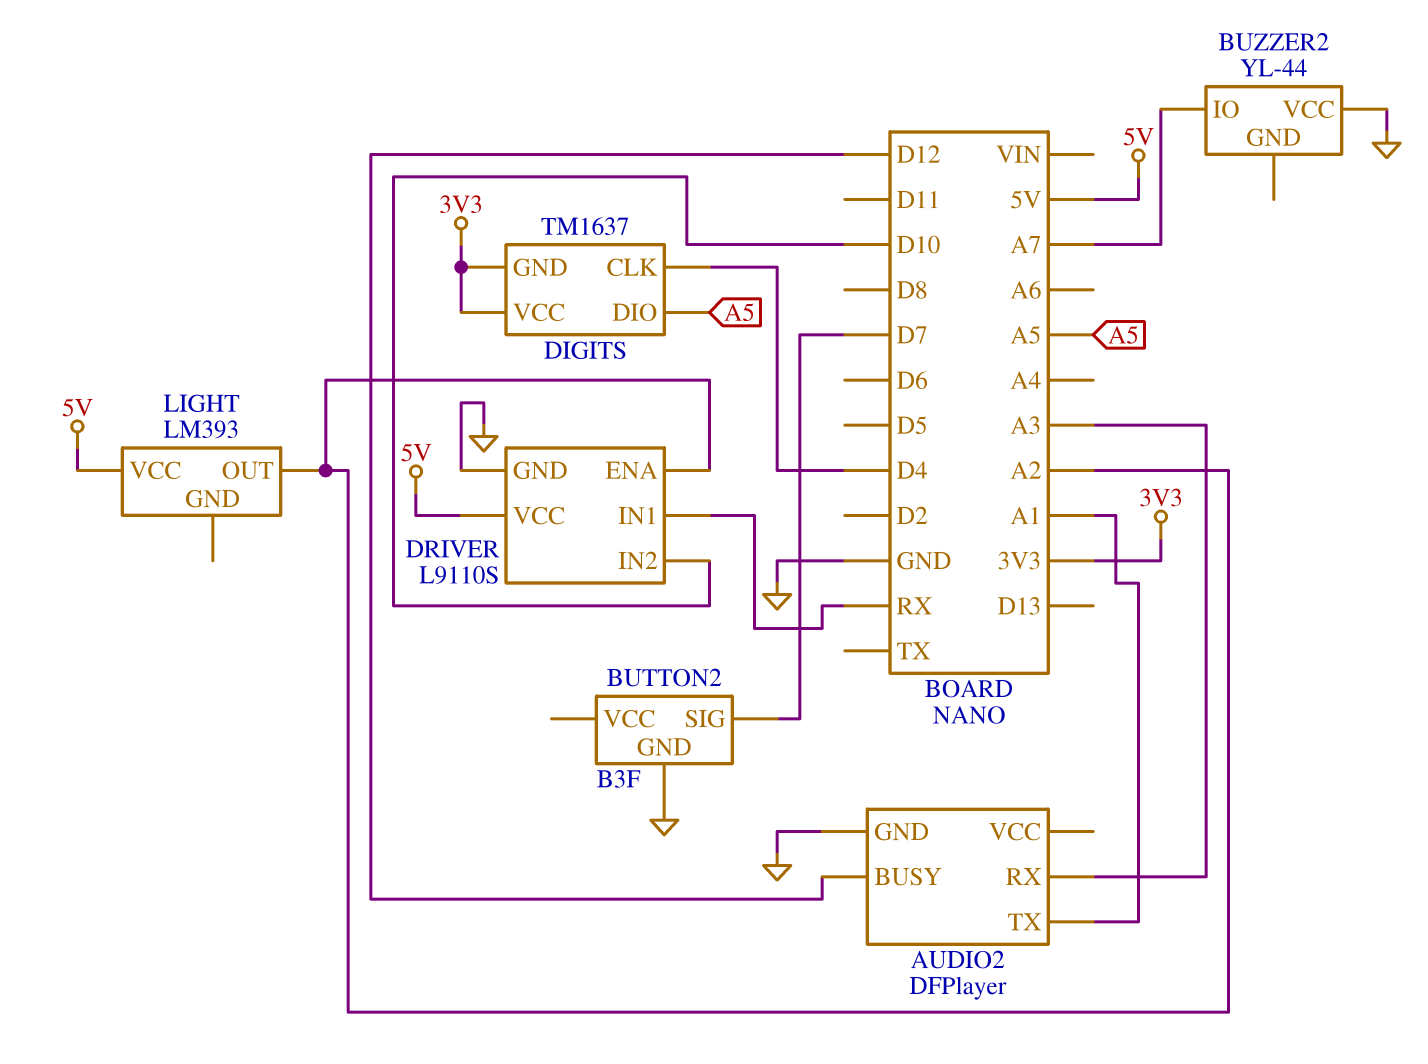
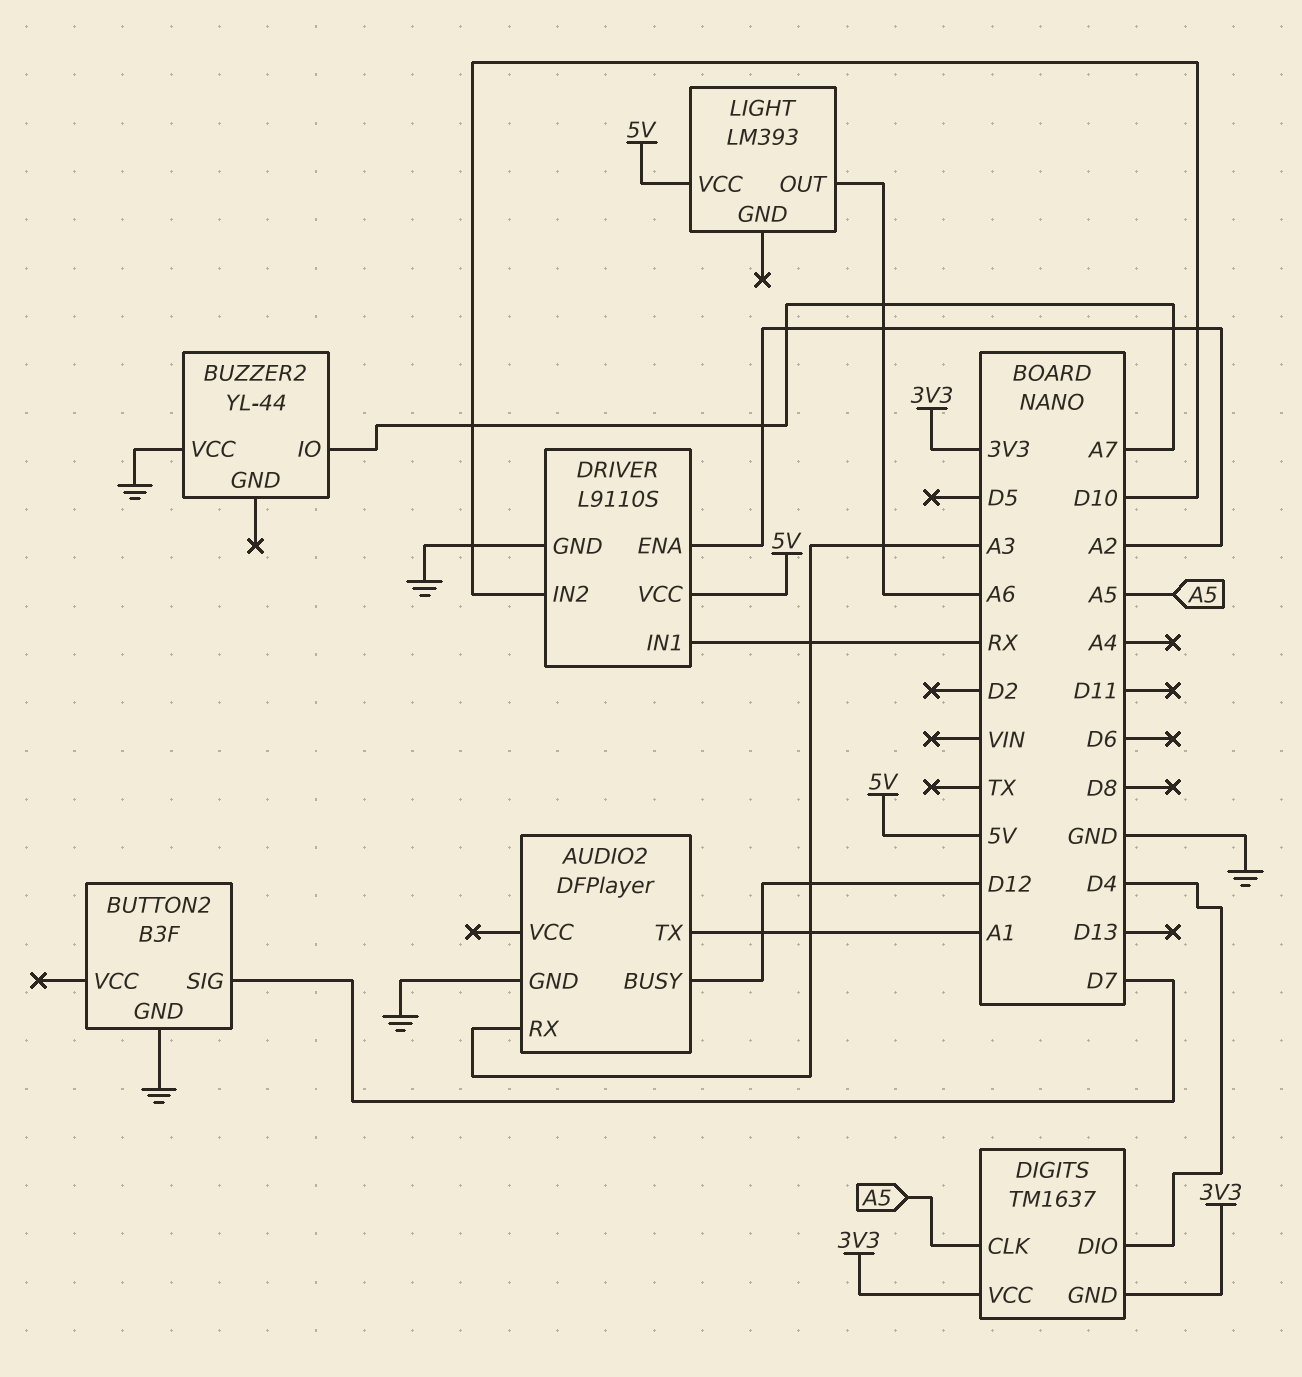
DIGITS pin CLK: D4 -> A5
DIGITS pin DIO: A5 -> D4
LIGHT pin OUT: A2 -> A6

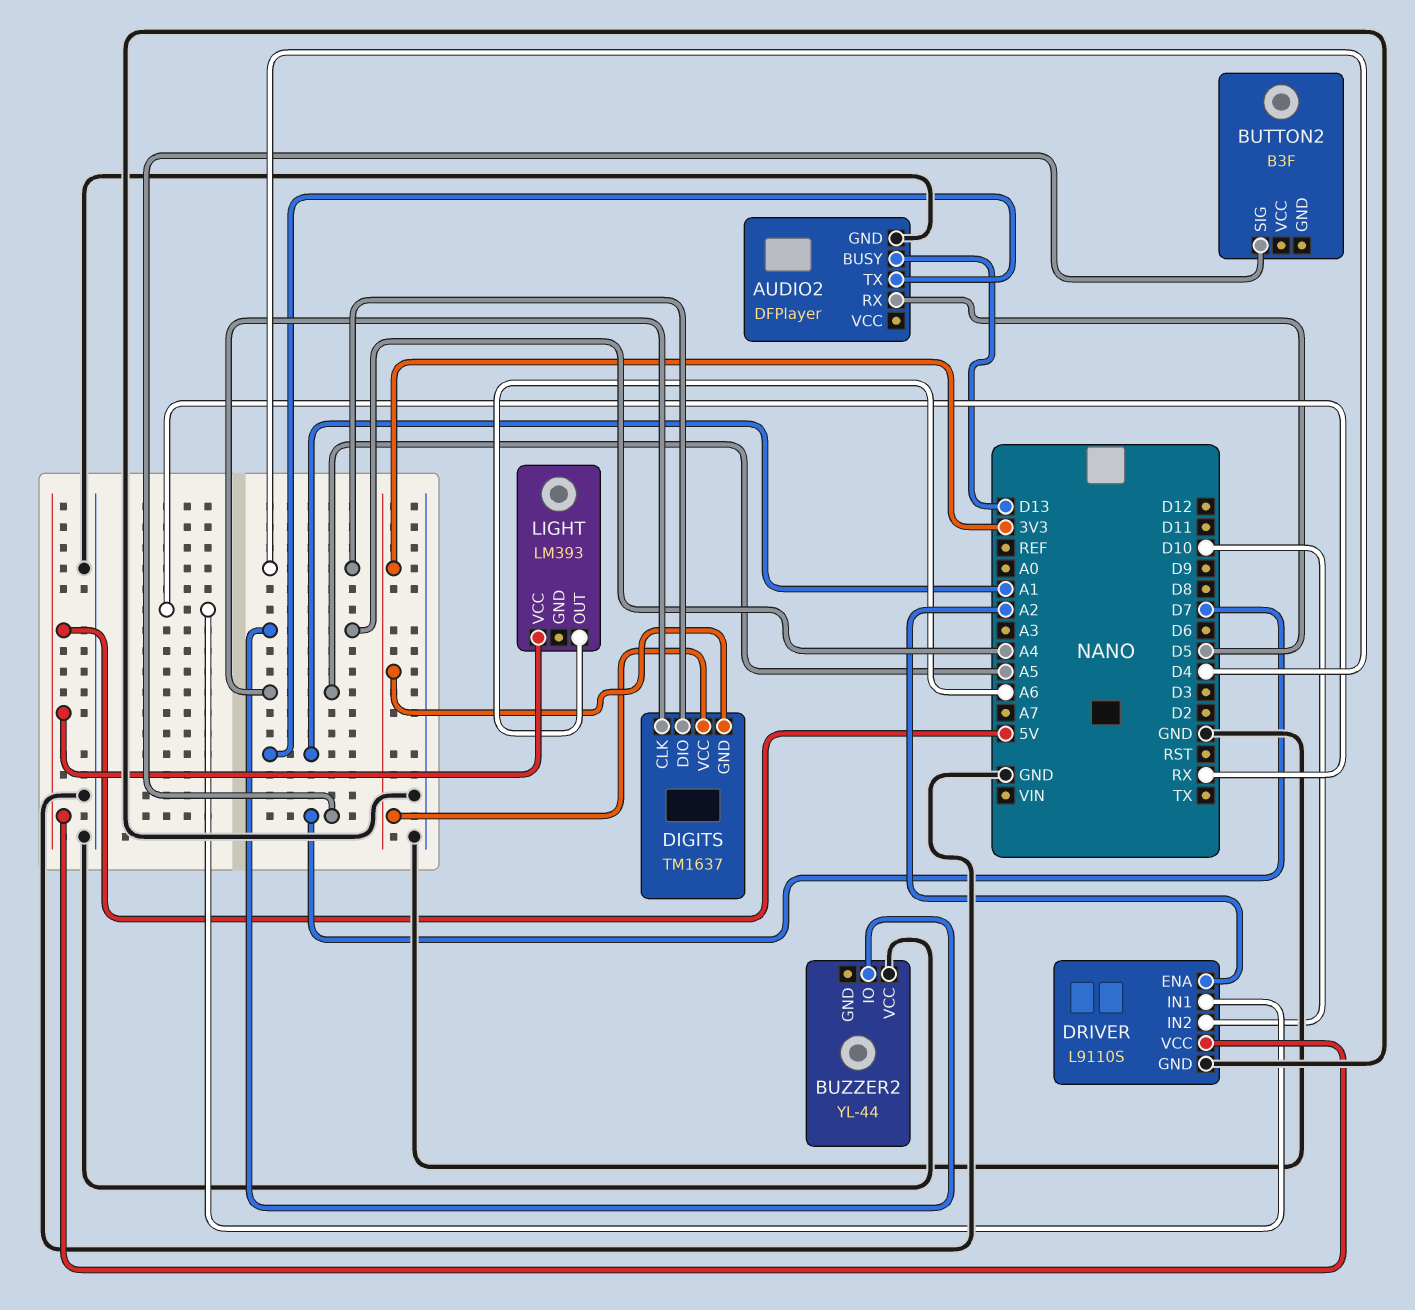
AUDIO2 pin BUSY: D12 -> D13
AUDIO2 pin RX: A3 -> D5
BUTTON2 pin GND: GND -> none
BUZZER2 pin IO: A7 -> A4

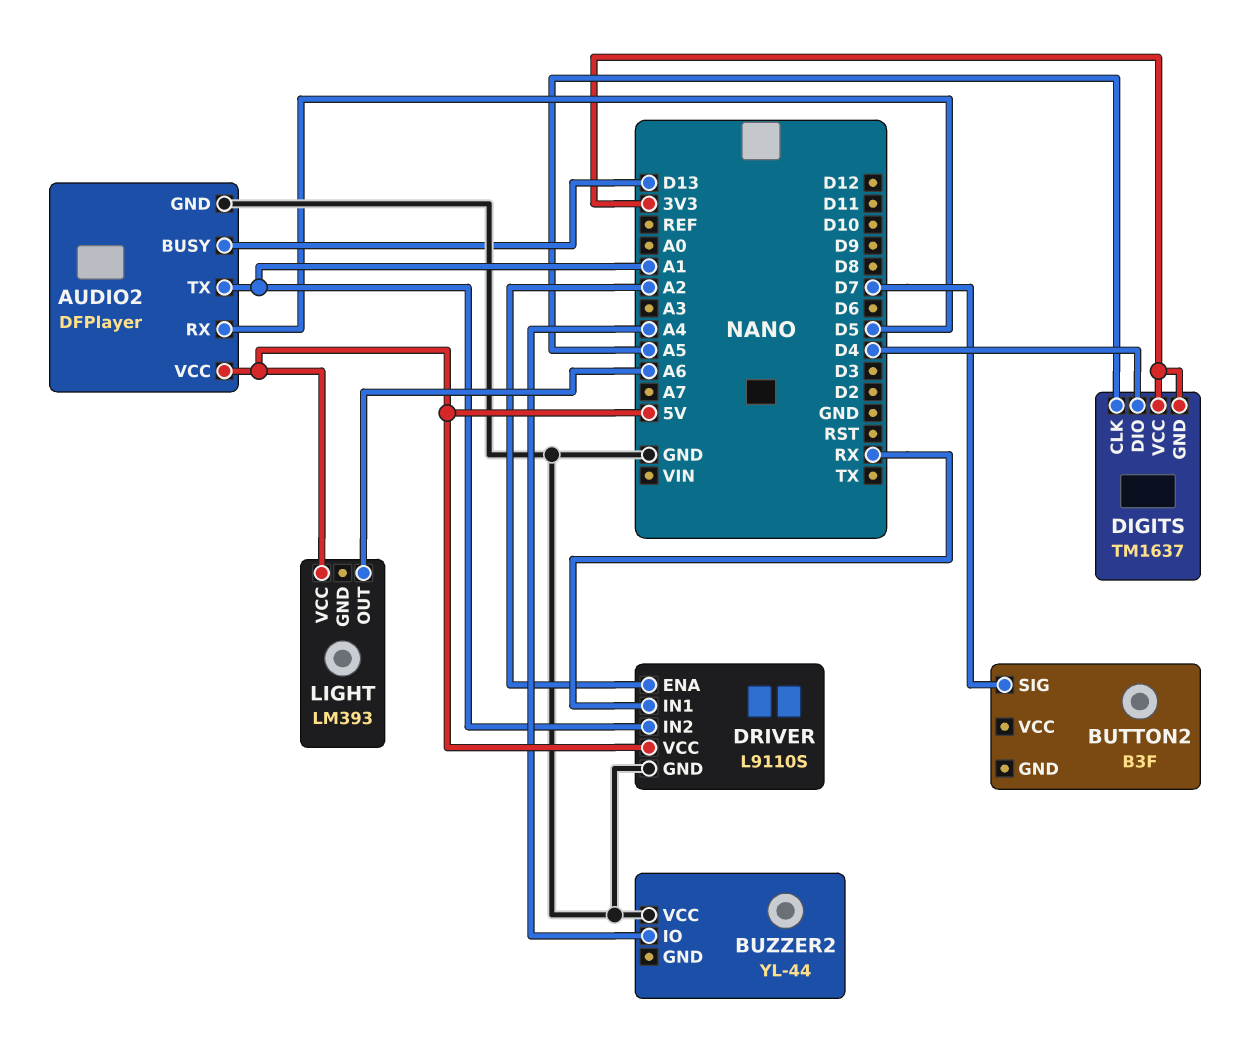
AUDIO2 pin VCC: none -> 5V
DRIVER pin IN2: D10 -> A1

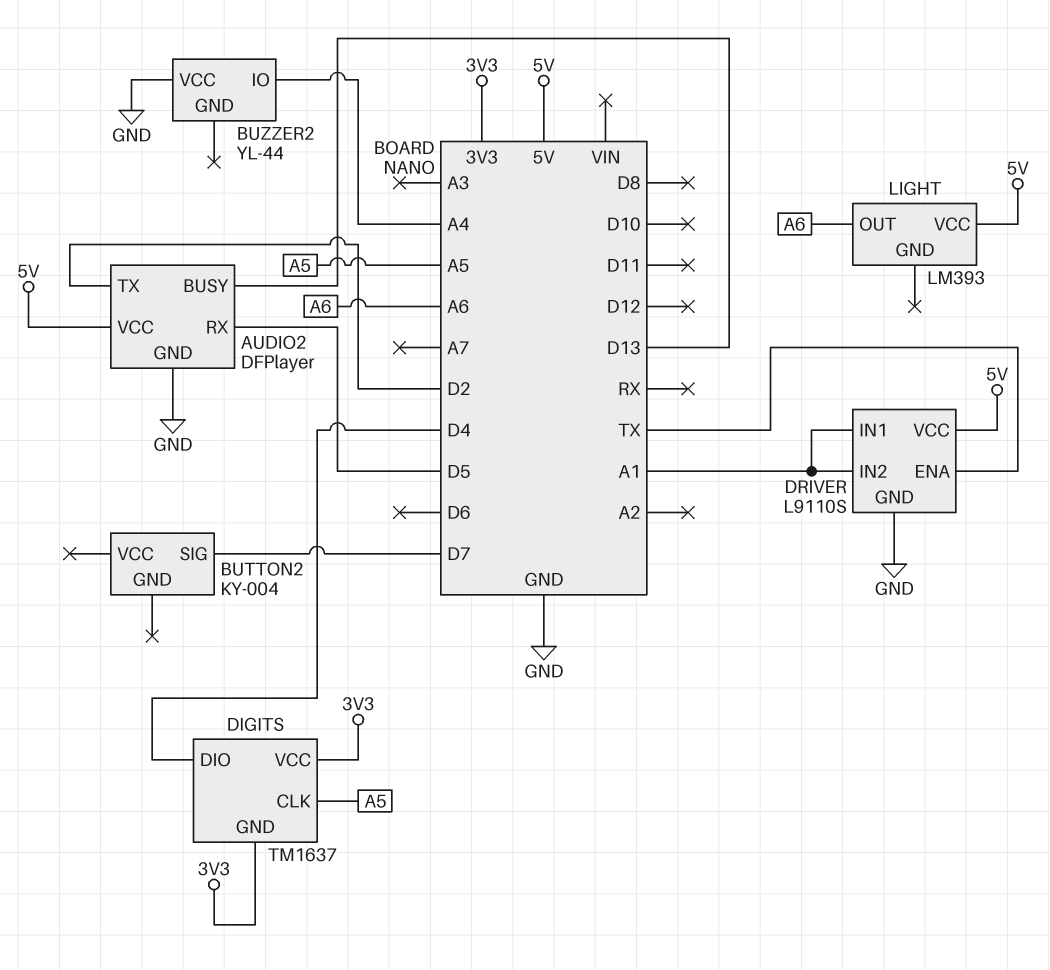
AUDIO2 pin TX: A1 -> D2
BUTTON2: B3F -> KY-004
DRIVER pin ENA: A2 -> TX
DRIVER pin IN1: RX -> A1

